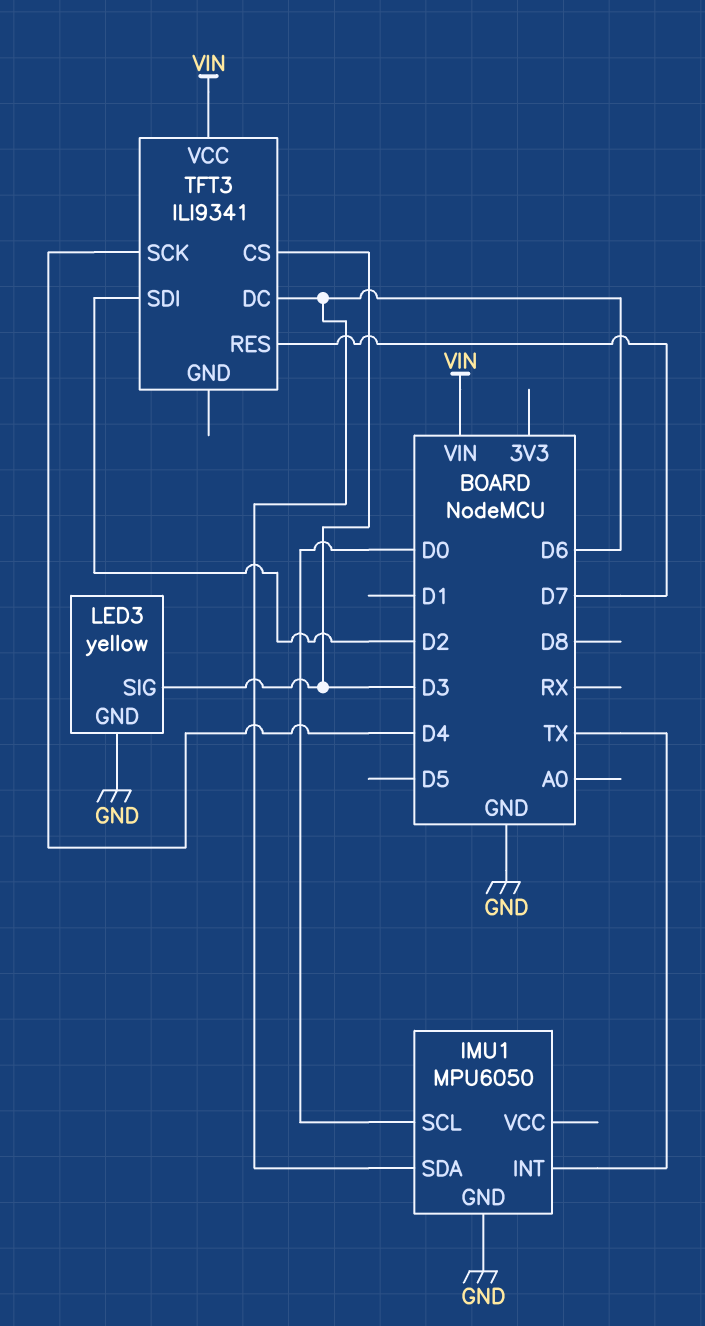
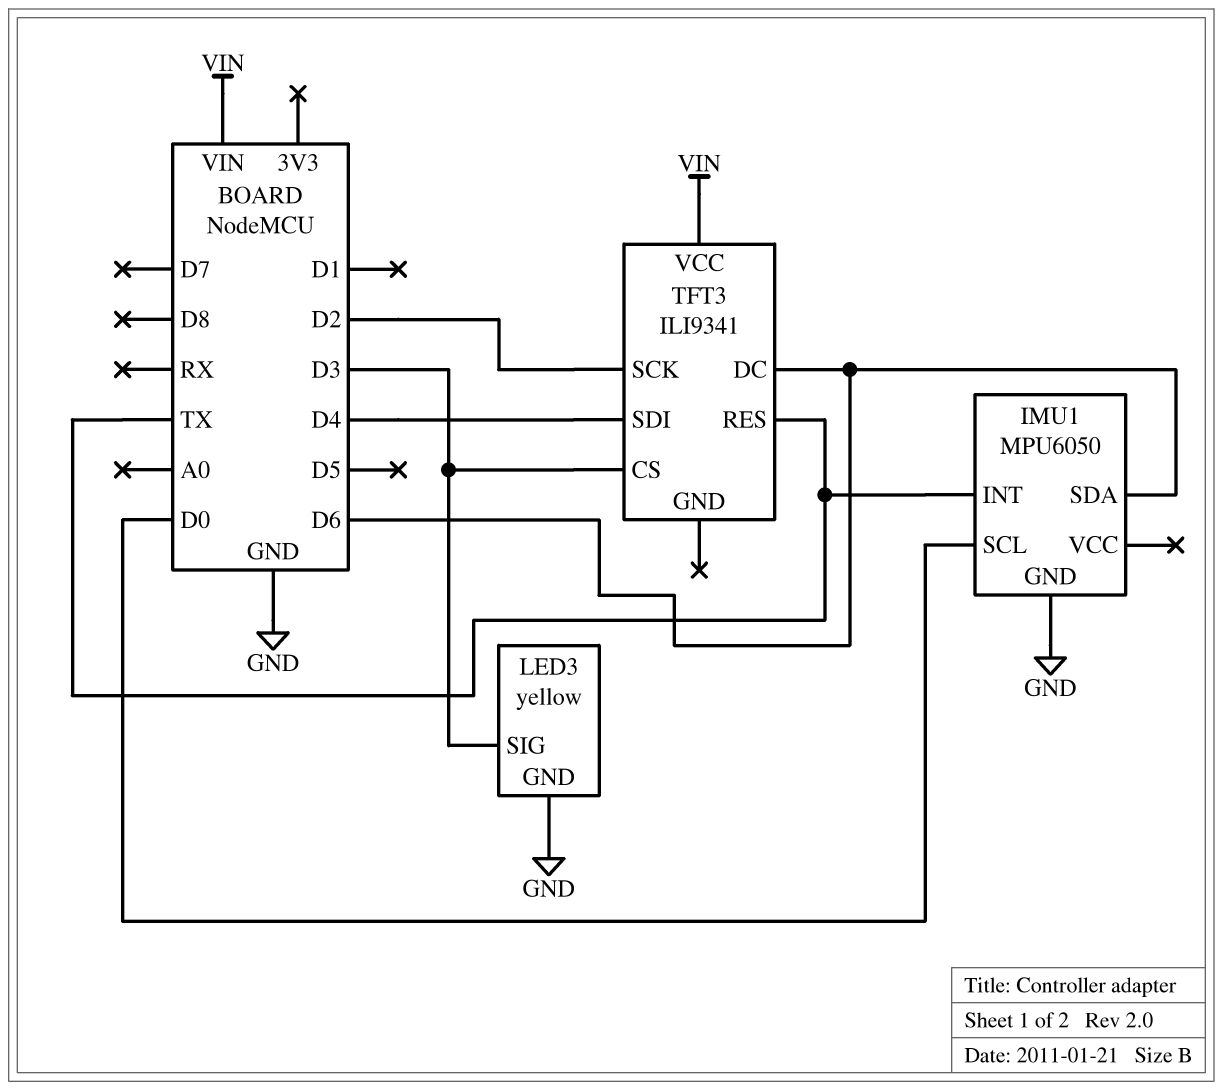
TFT3 pin RES: D7 -> TX
TFT3 pin SCK: D4 -> D2
TFT3 pin SDI: D2 -> D4

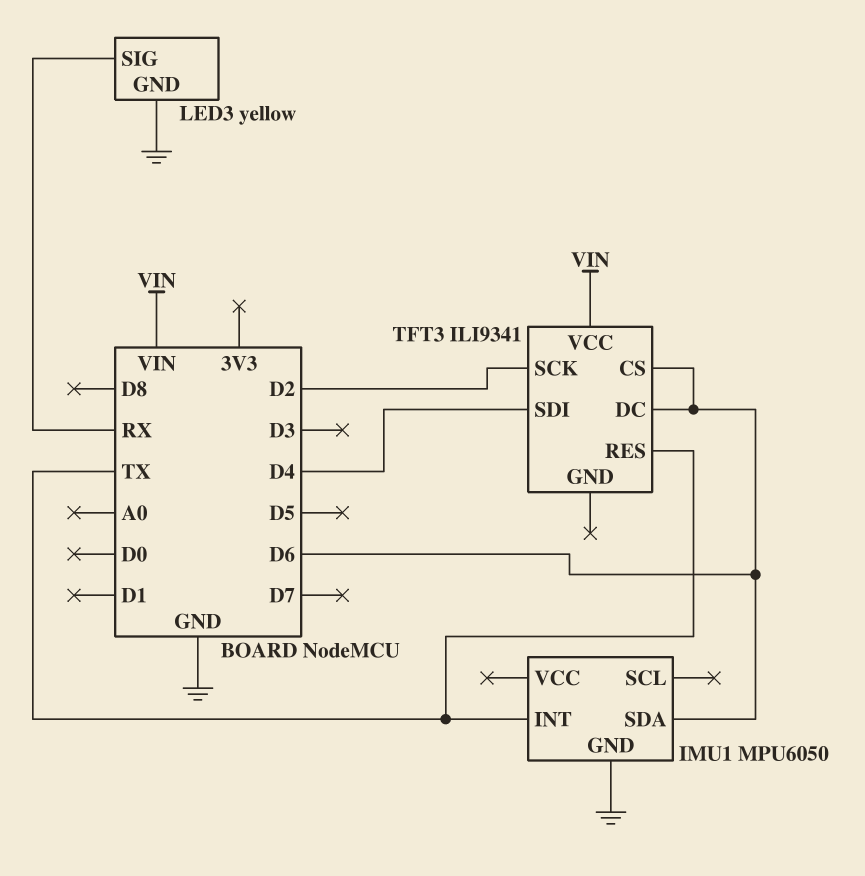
IMU1 pin SCL: D0 -> none
LED3 pin SIG: D3 -> RX
TFT3 pin CS: D3 -> D6

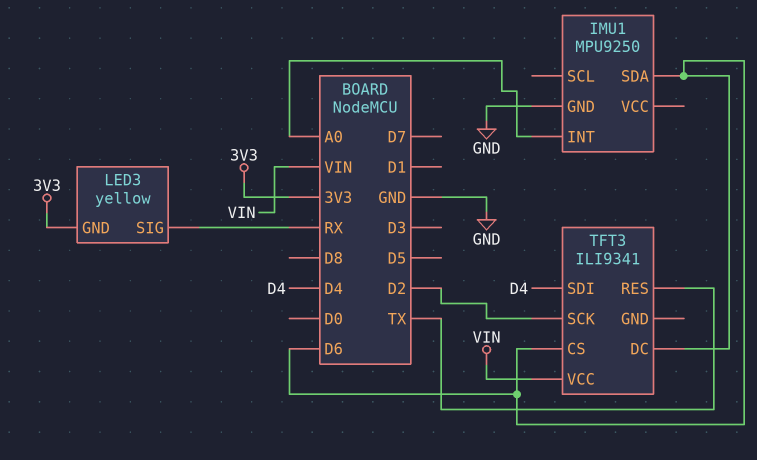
IMU1: MPU6050 -> MPU9250
IMU1 pin INT: TX -> A0
LED3 pin GND: GND -> 3V3

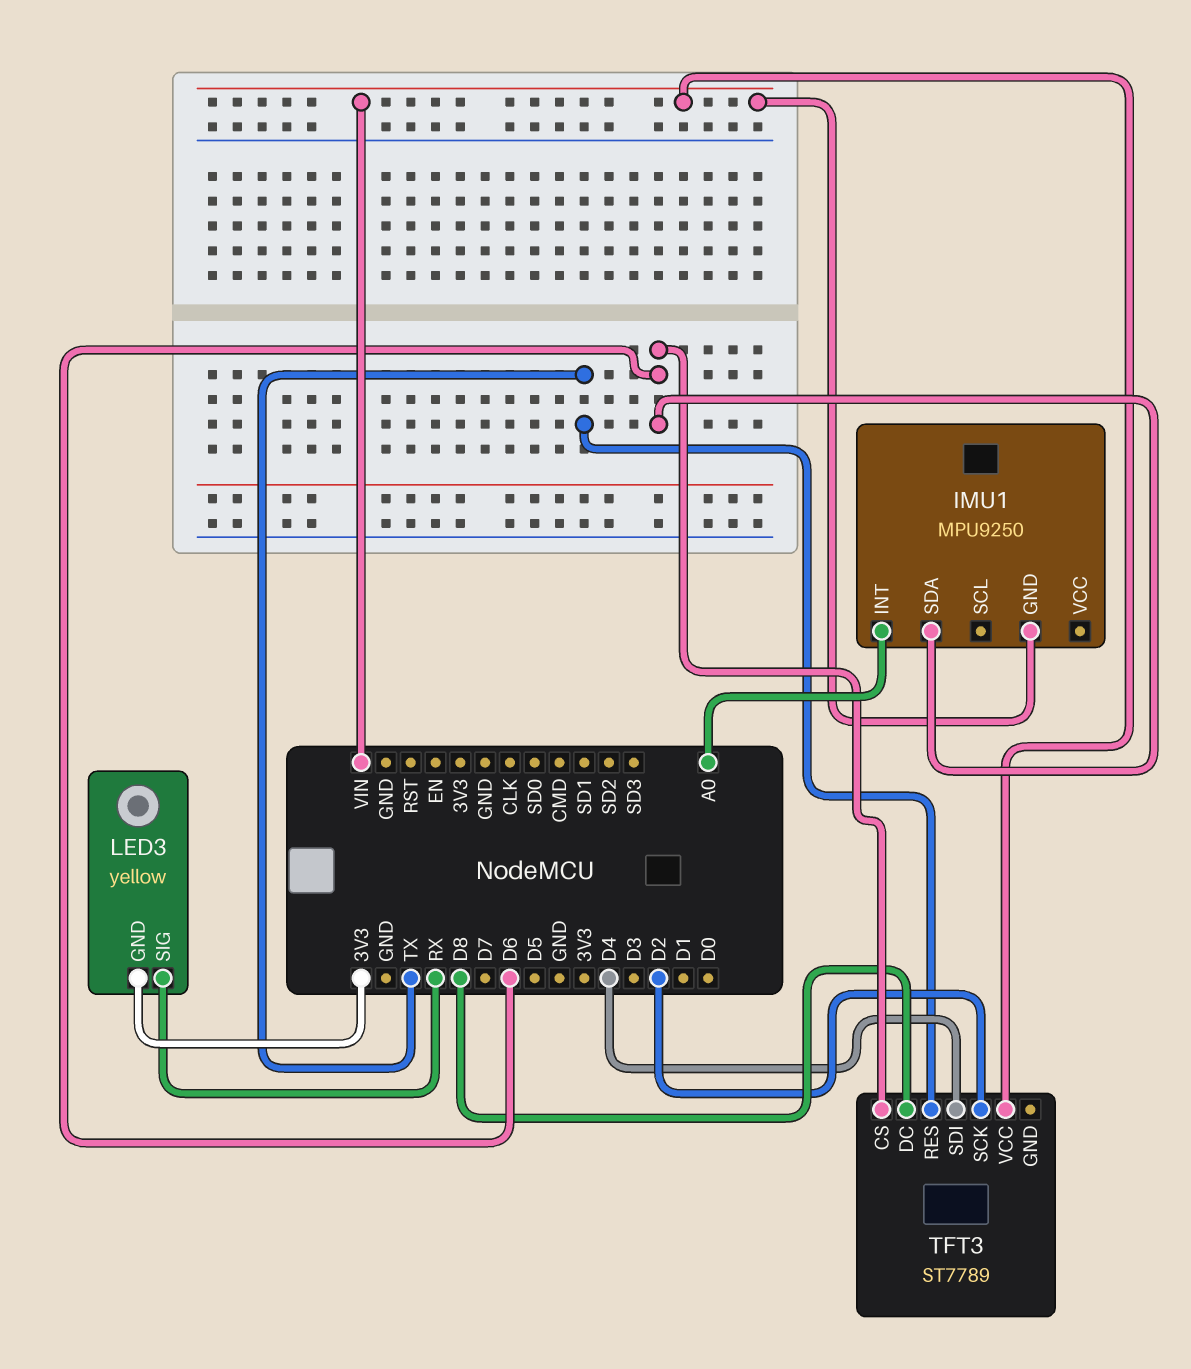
IMU1 pin GND: GND -> VIN
TFT3: ILI9341 -> ST7789
TFT3 pin DC: D6 -> D8

